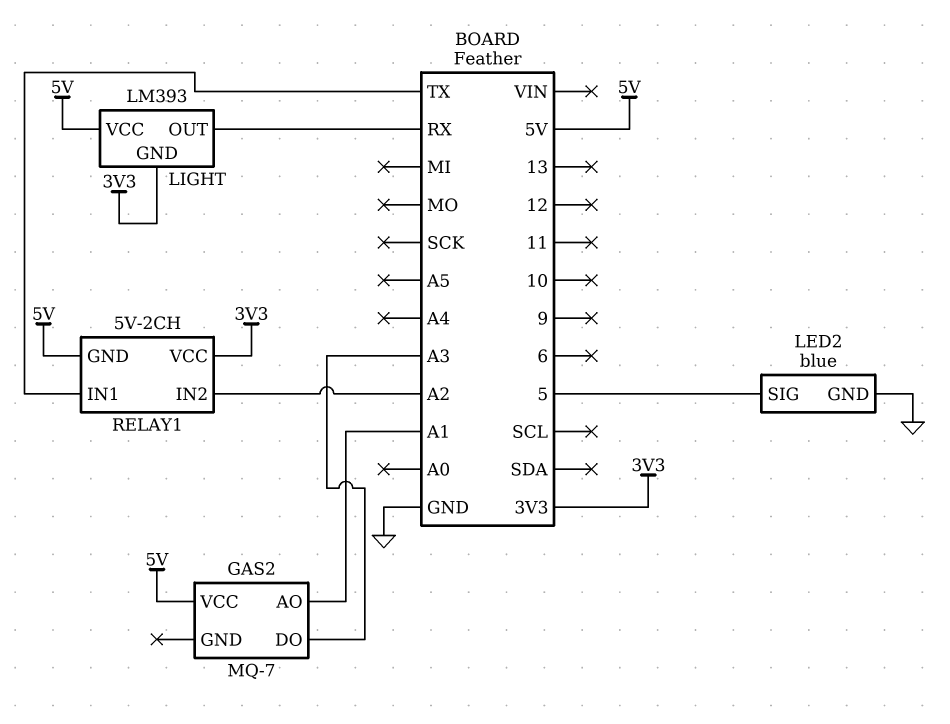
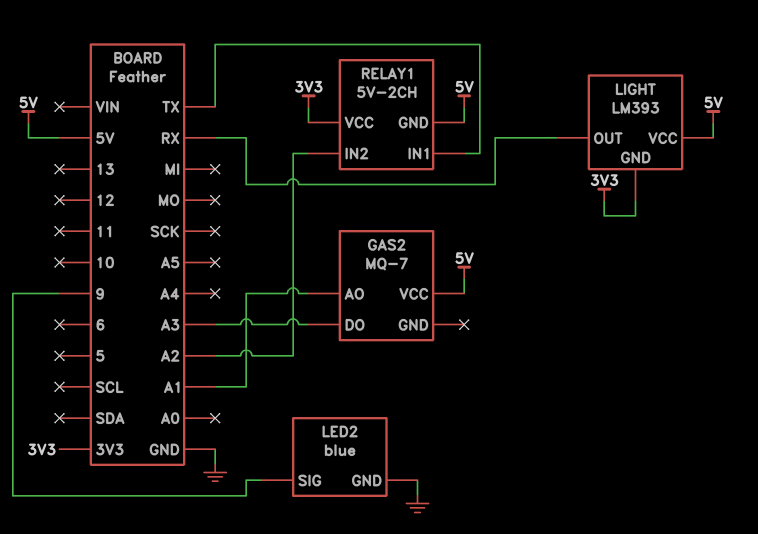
LED2 pin SIG: 5 -> 9

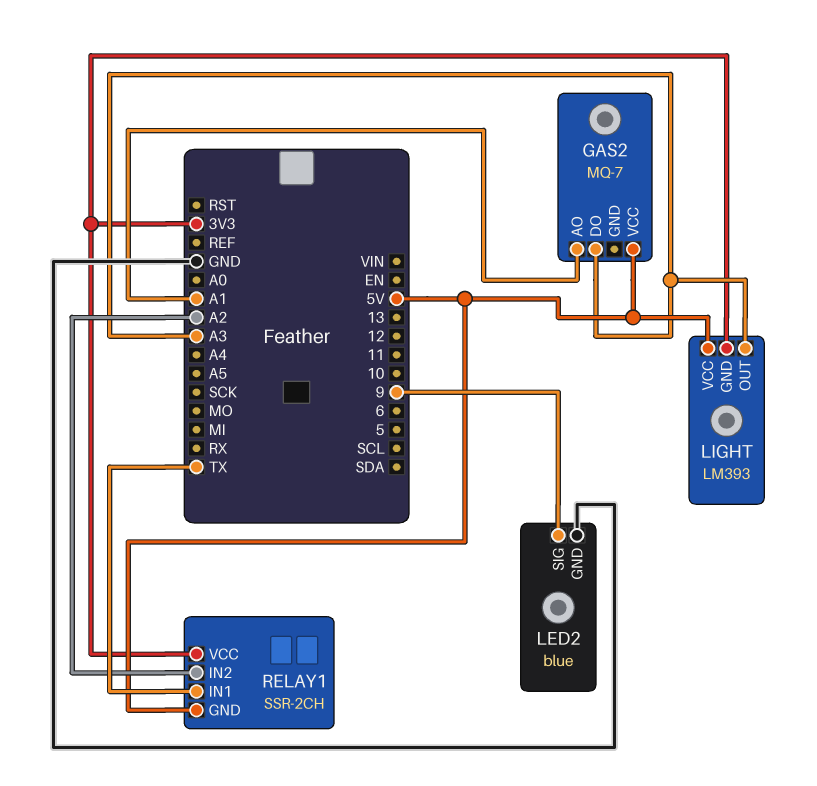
LIGHT pin OUT: RX -> A3
RELAY1: 5V-2CH -> SSR-2CH

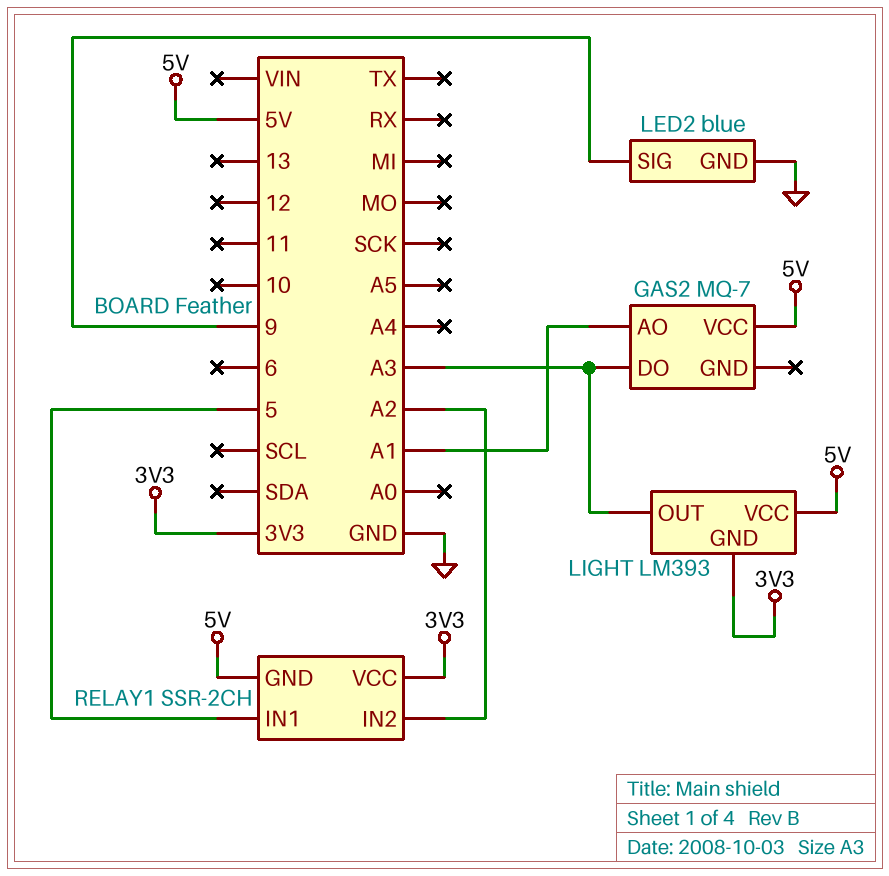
RELAY1 pin IN1: TX -> 5

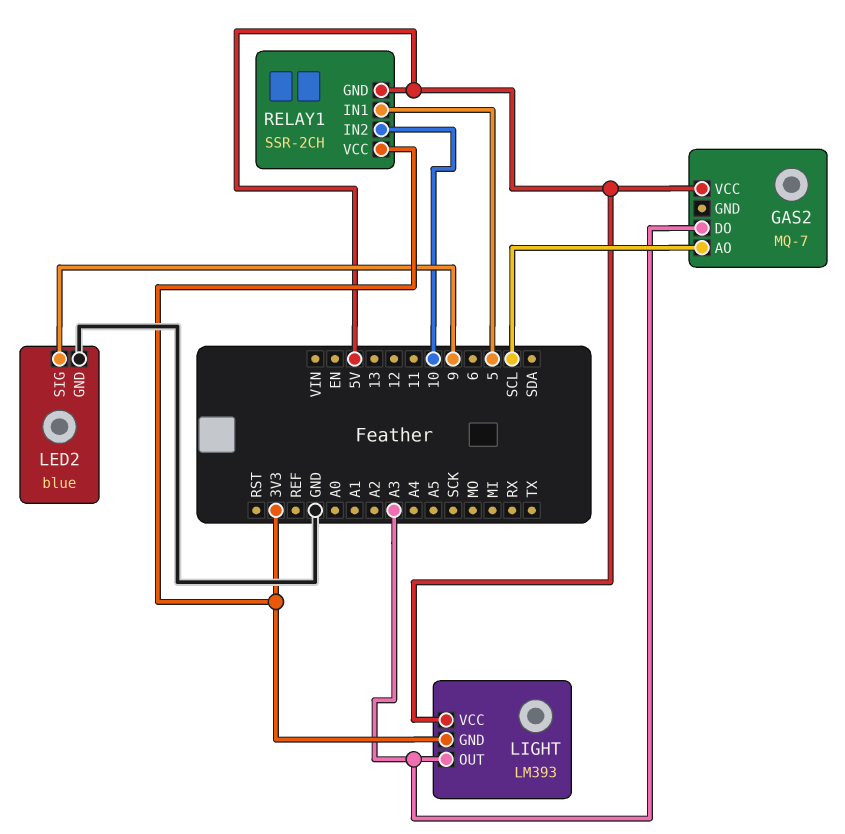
GAS2 pin AO: A1 -> SCL
RELAY1 pin IN2: A2 -> 10

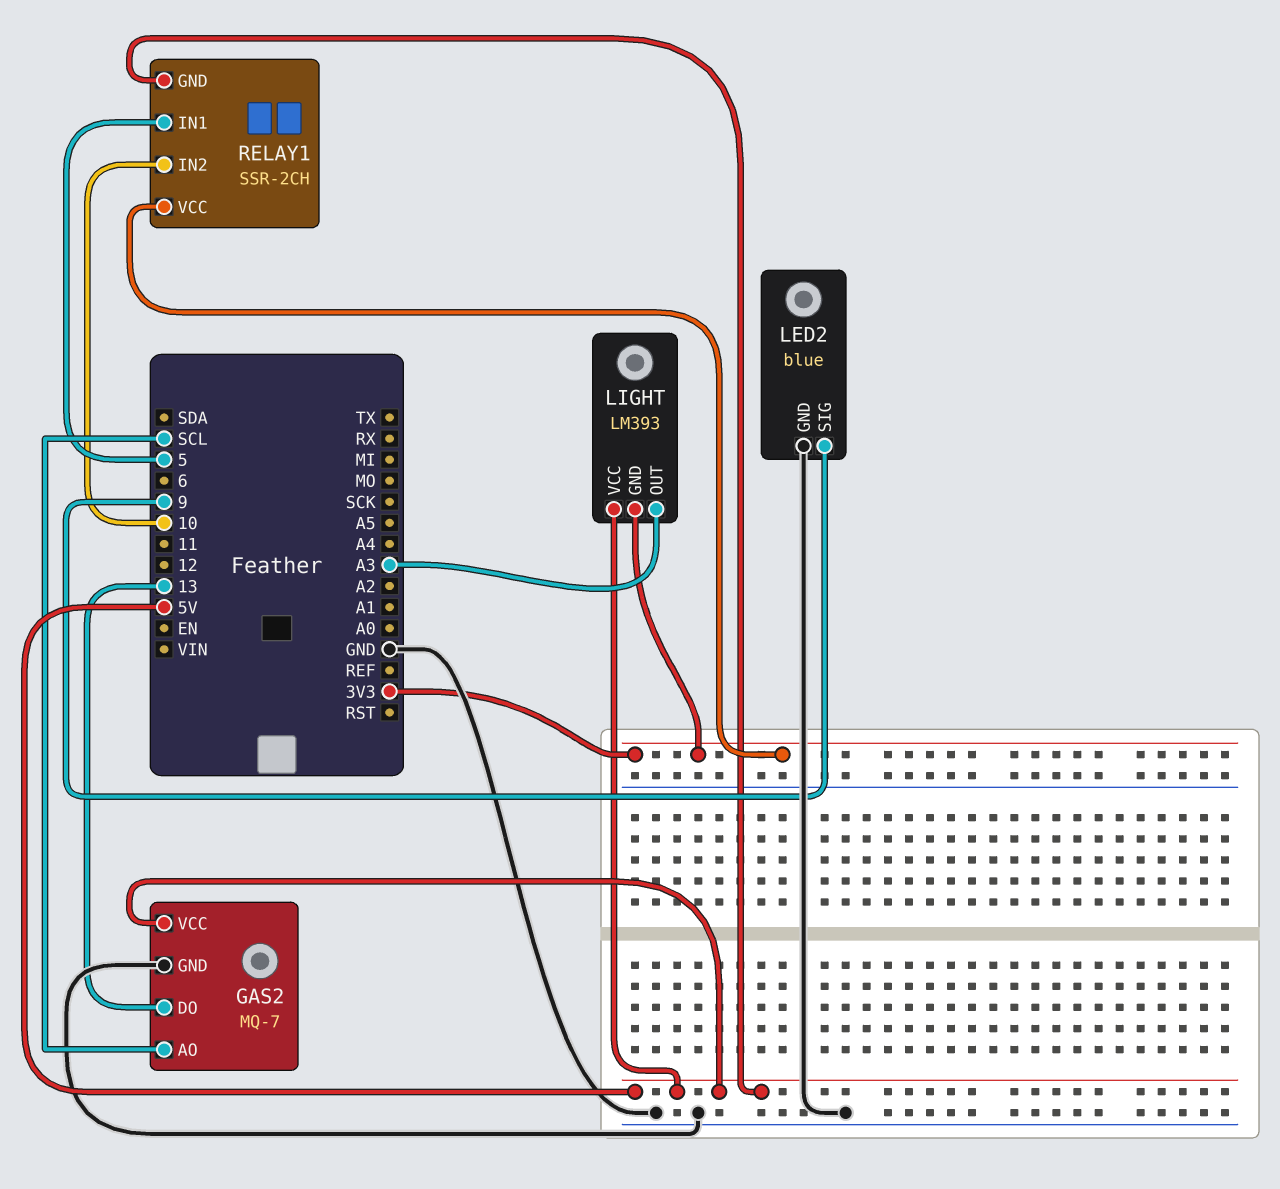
GAS2 pin DO: A3 -> 13
GAS2 pin GND: none -> GND

